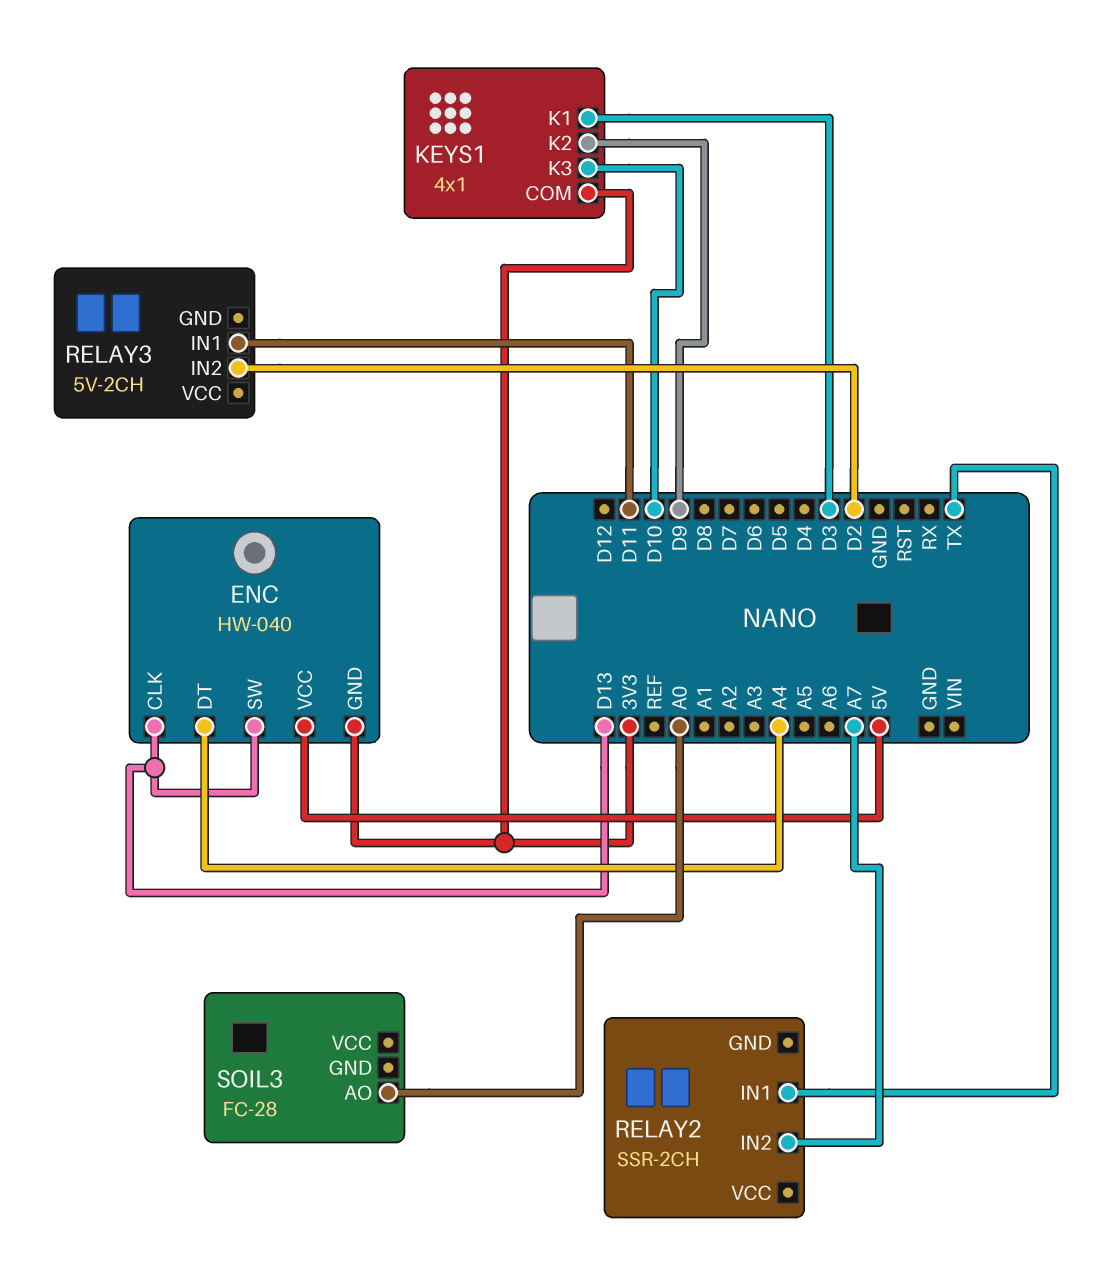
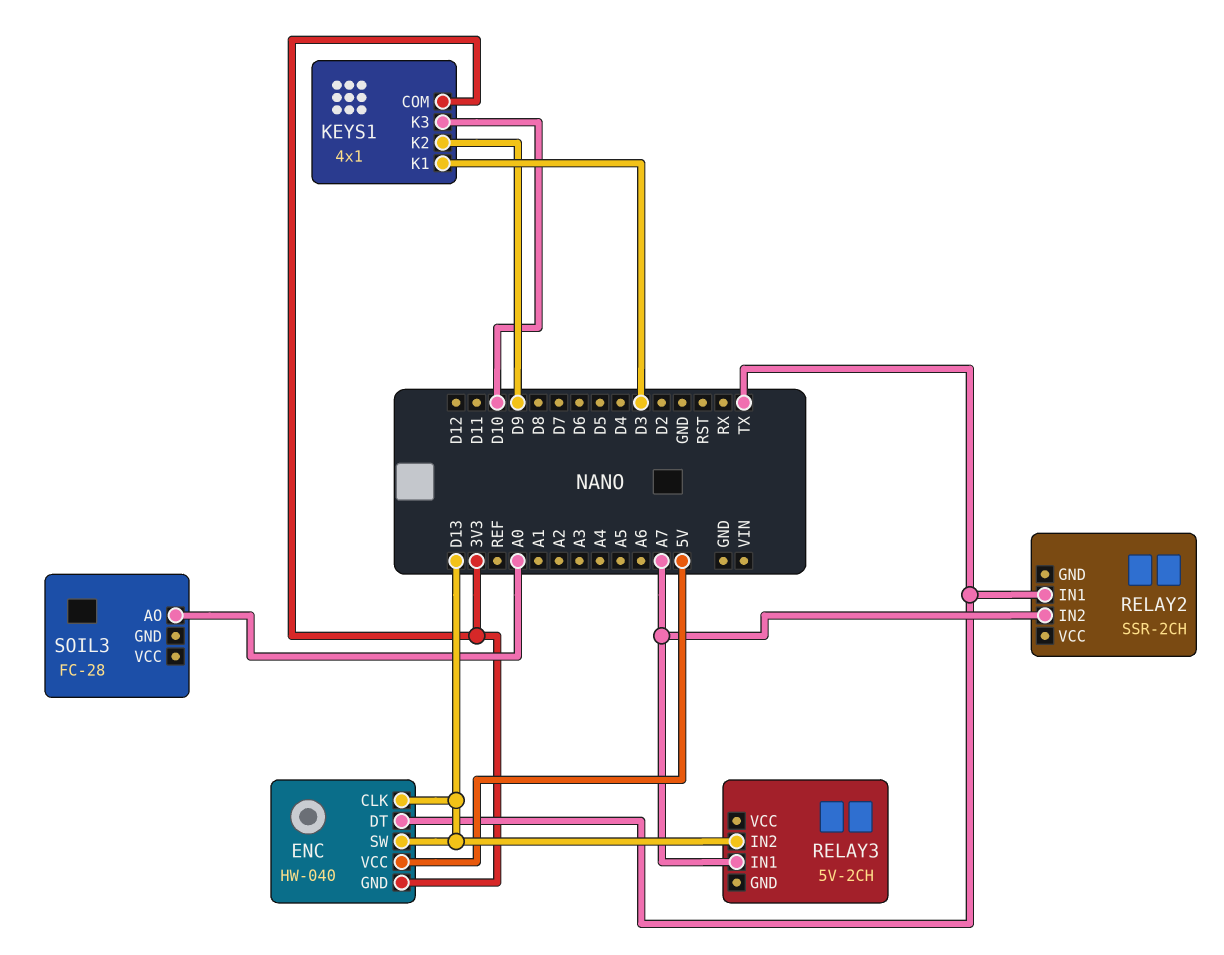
ENC pin DT: A4 -> TX
RELAY3 pin IN1: D11 -> A7
RELAY3 pin IN2: D2 -> D13

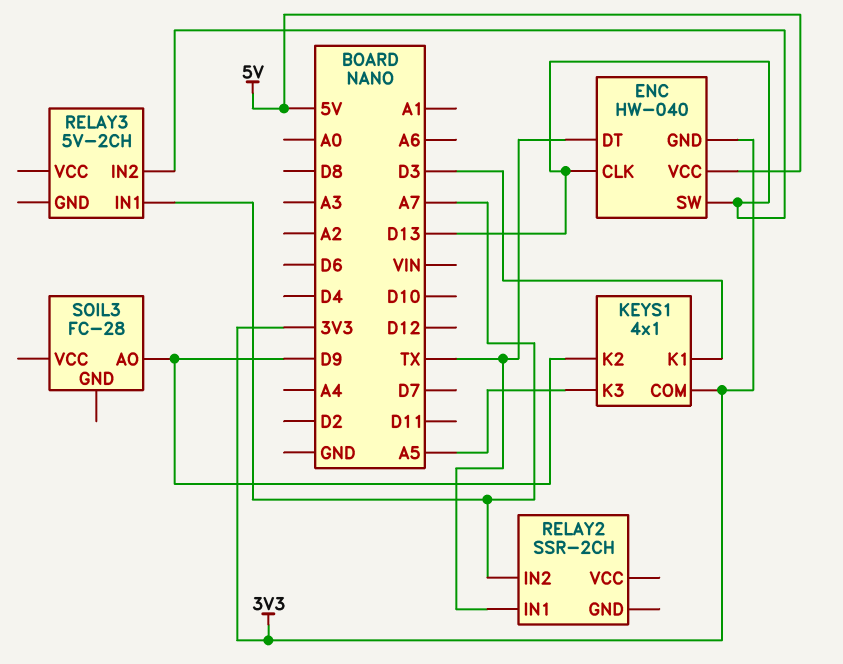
KEYS1 pin K3: D10 -> A5
SOIL3 pin AO: A0 -> D9

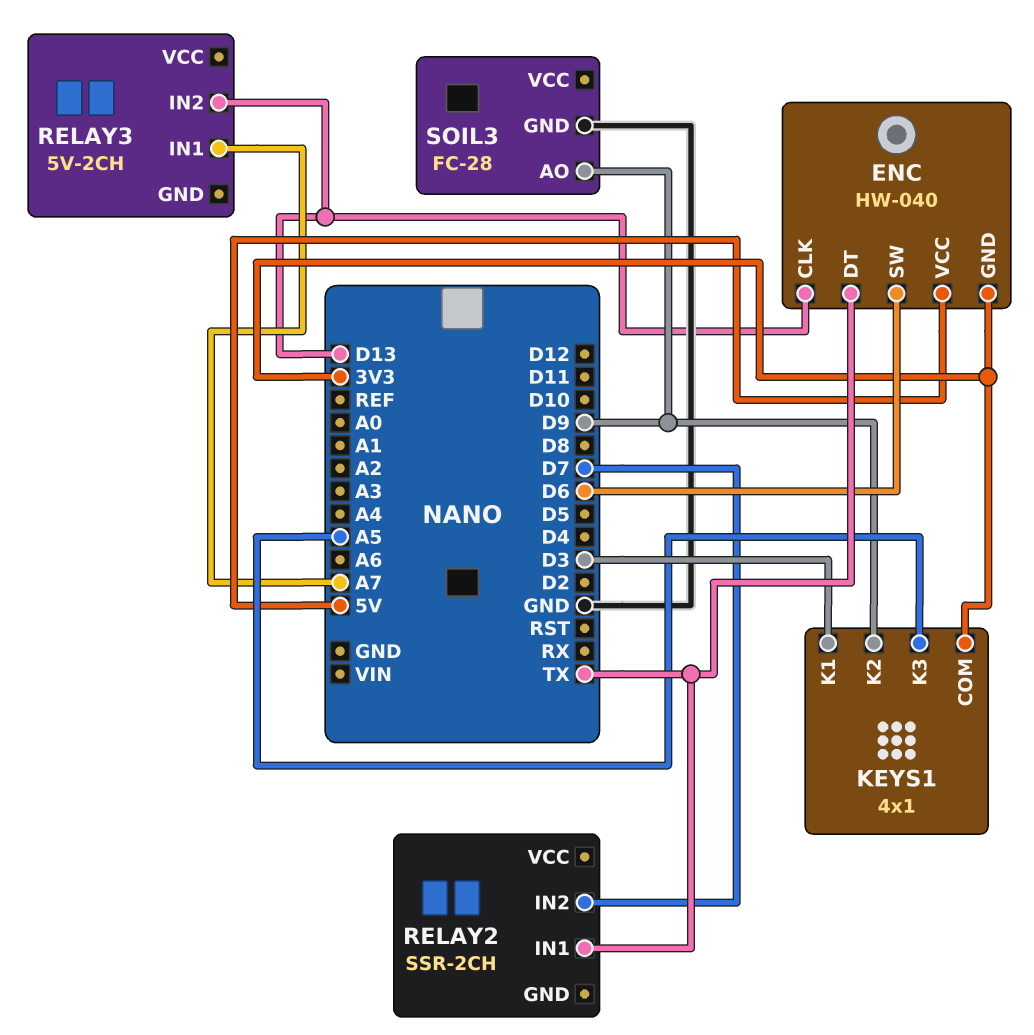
ENC pin SW: D13 -> D6
RELAY2 pin IN2: A7 -> D7
SOIL3 pin GND: none -> GND

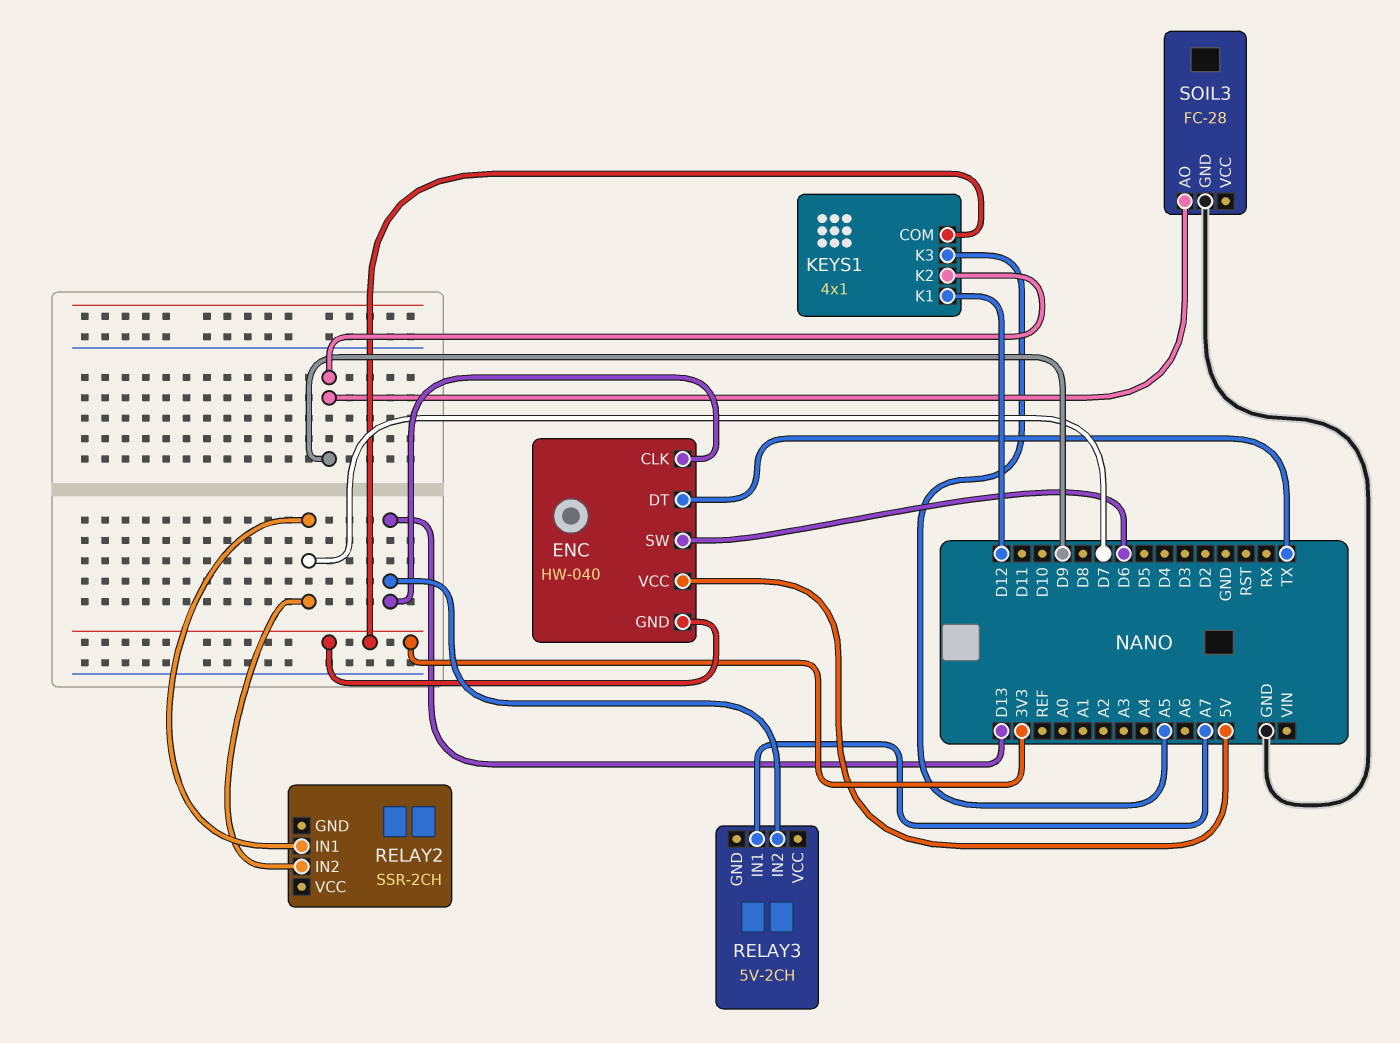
KEYS1 pin K1: D3 -> D12
RELAY2 pin IN1: TX -> D7

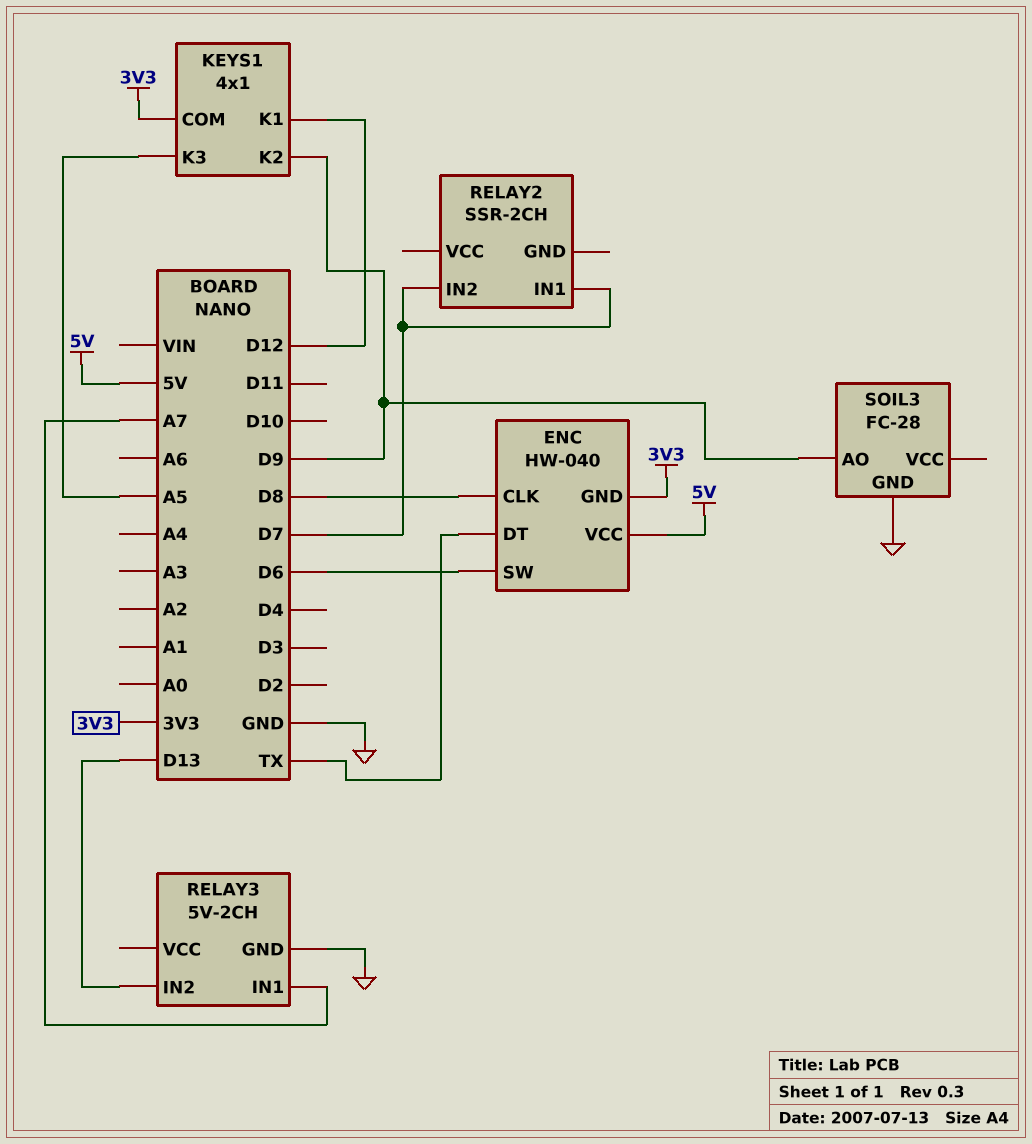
ENC pin CLK: D13 -> D8
RELAY3 pin GND: none -> GND

